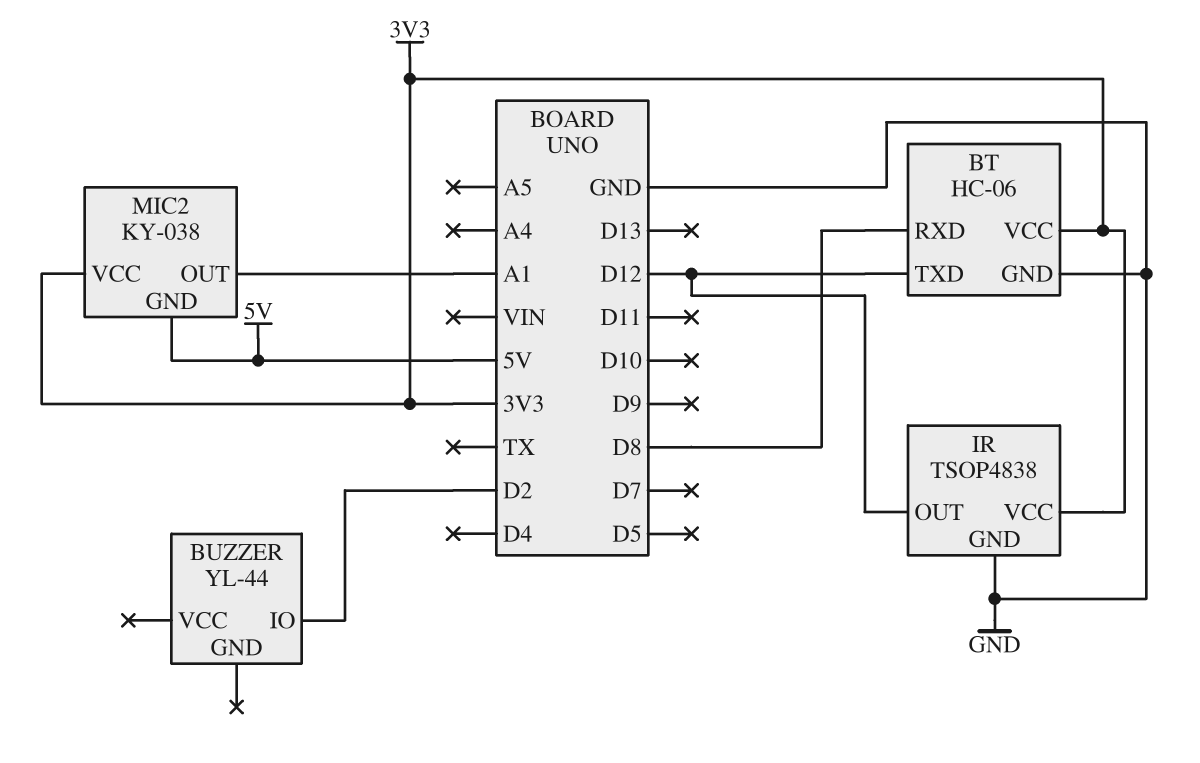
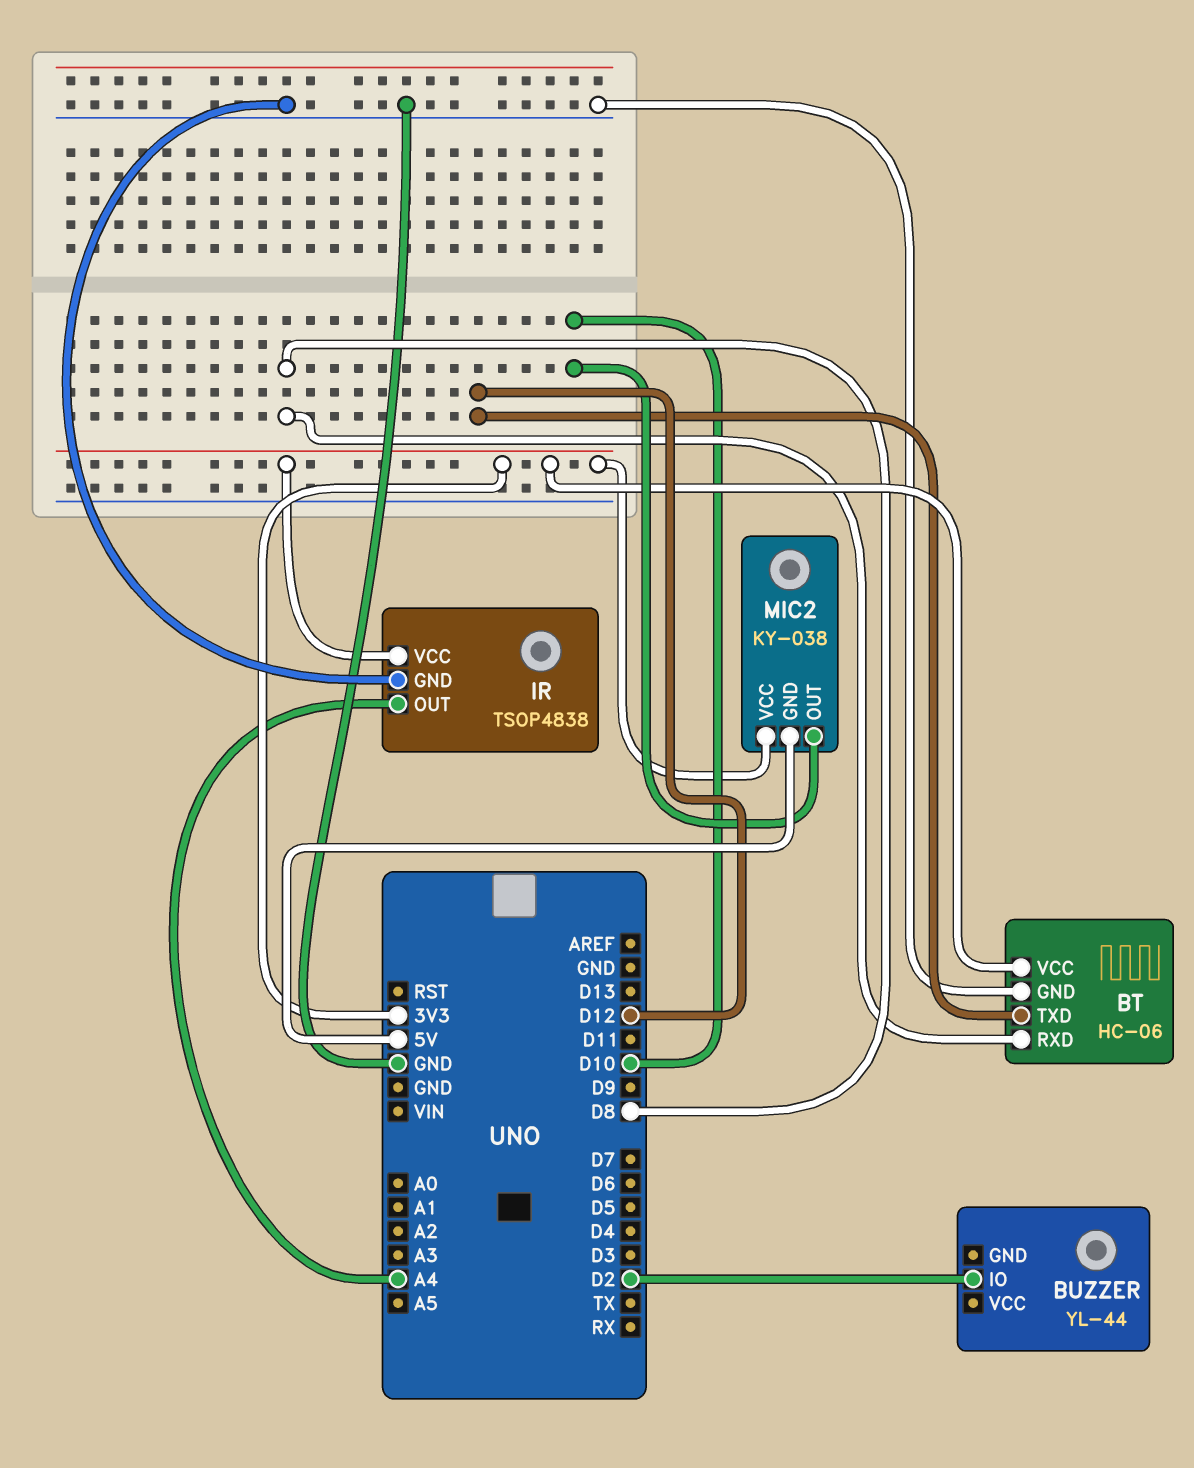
IR pin OUT: D12 -> A4
MIC2 pin OUT: A1 -> D10

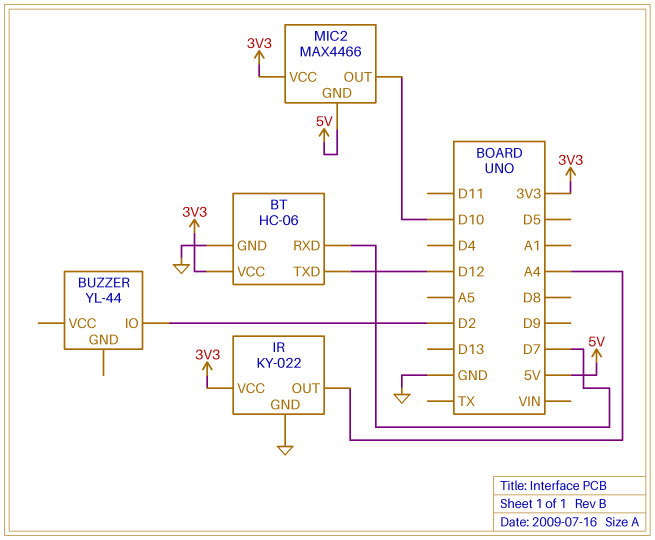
BT pin RXD: D8 -> D7
IR: TSOP4838 -> KY-022
MIC2: KY-038 -> MAX4466

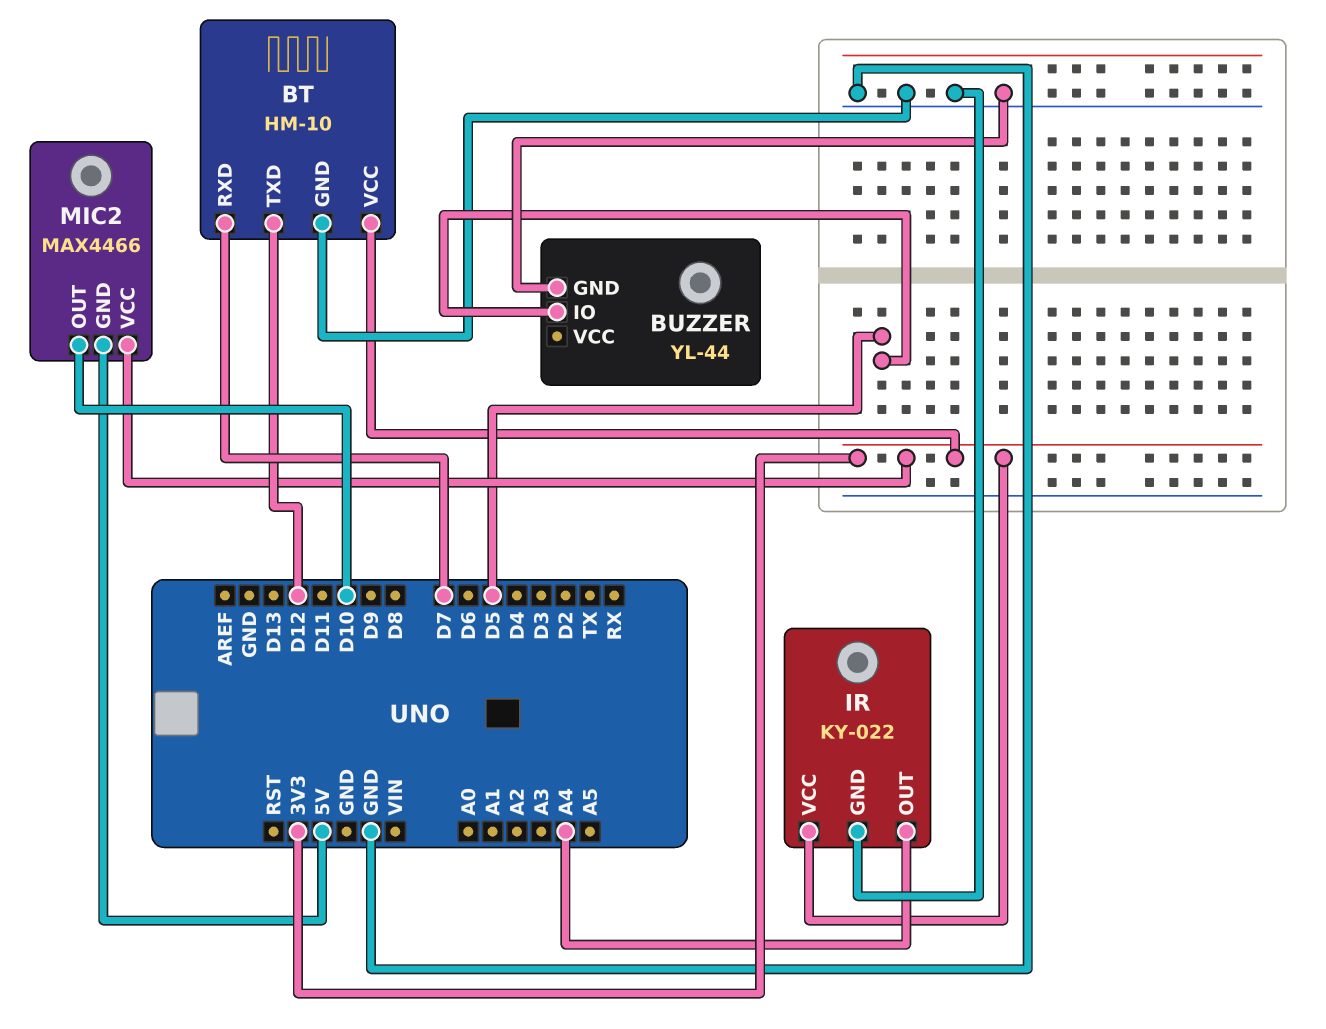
BT: HC-06 -> HM-10
BUZZER pin GND: none -> GND
BUZZER pin IO: D2 -> D5

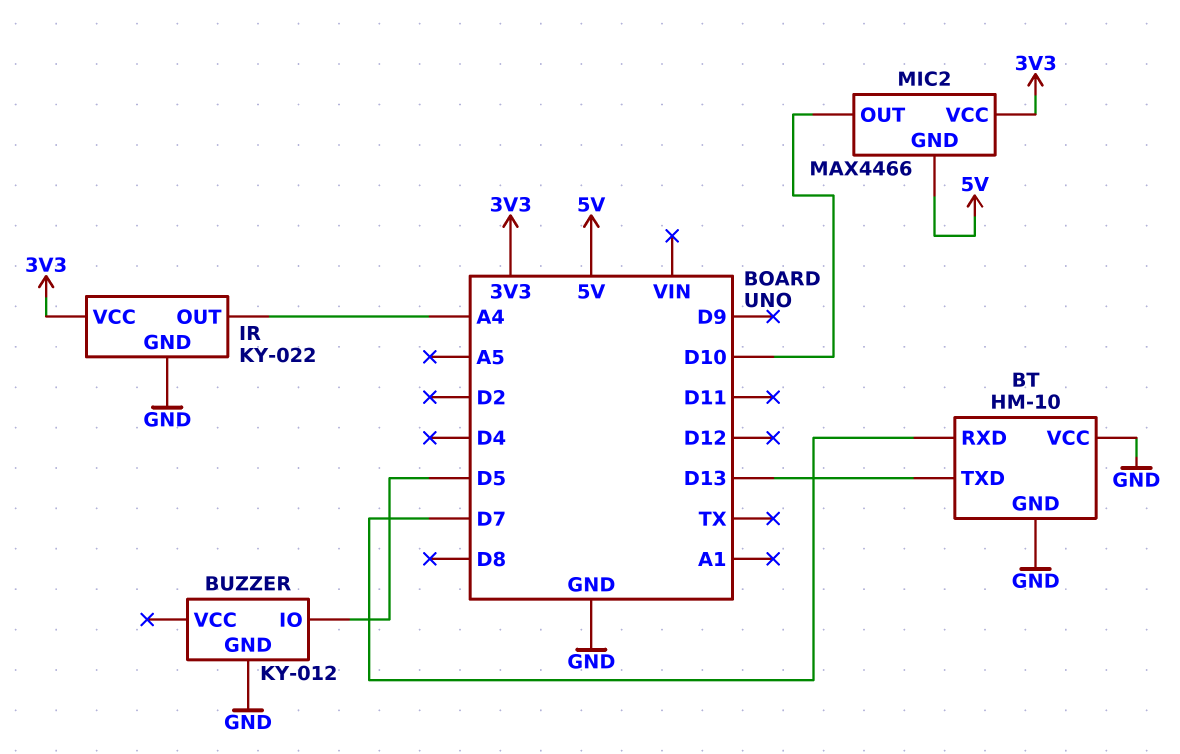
BT pin TXD: D12 -> D13
BT pin VCC: 3V3 -> GND
BUZZER: YL-44 -> KY-012

